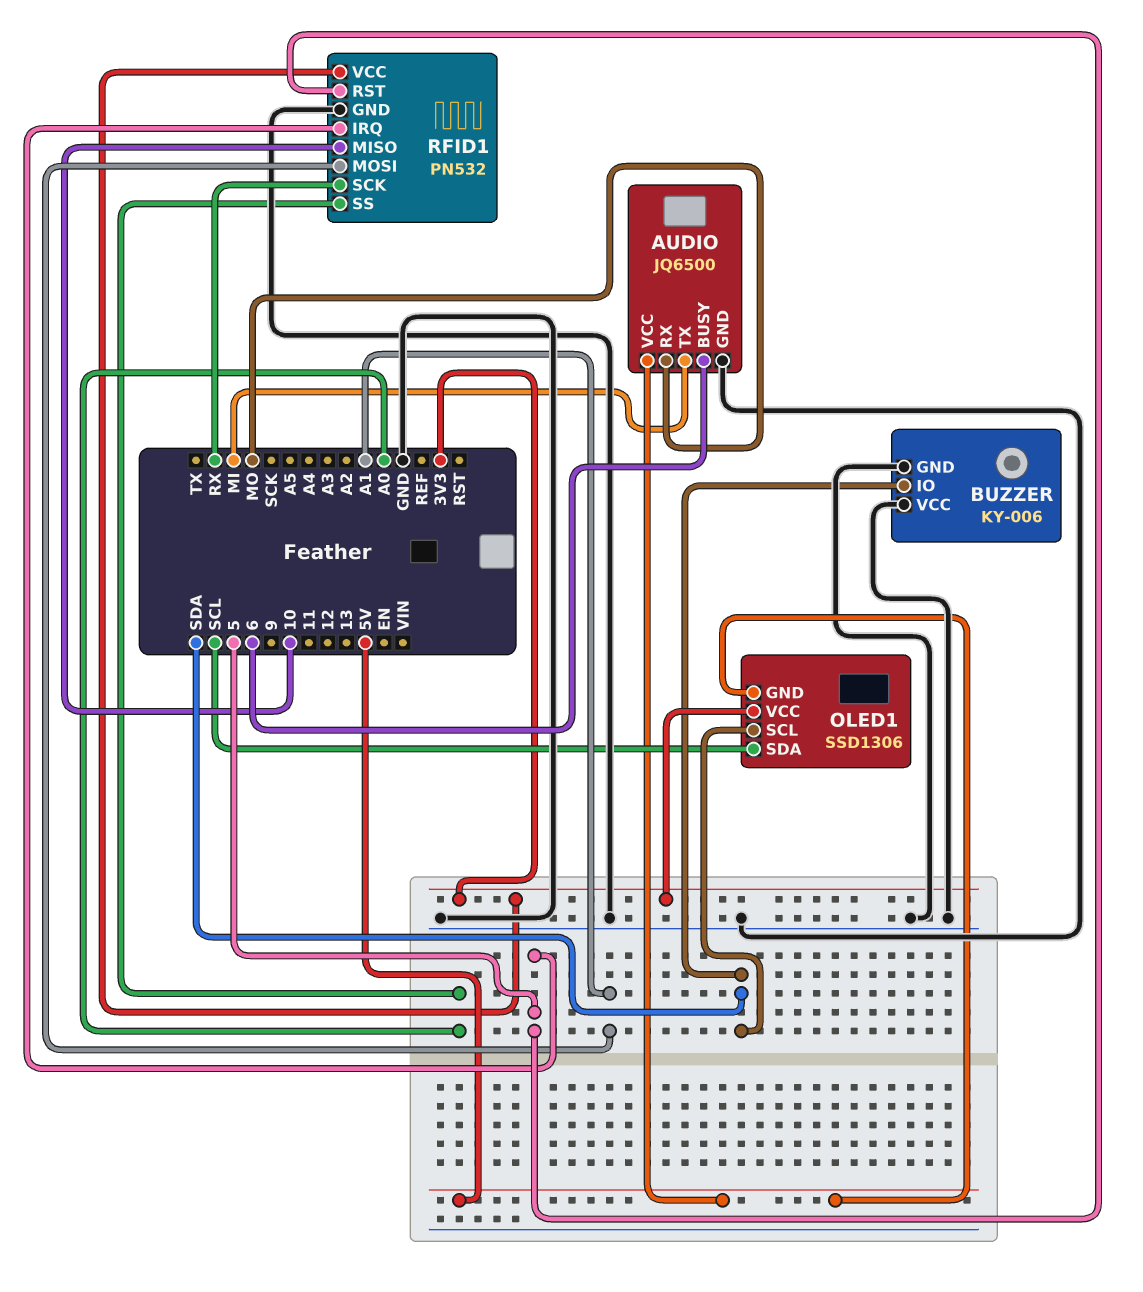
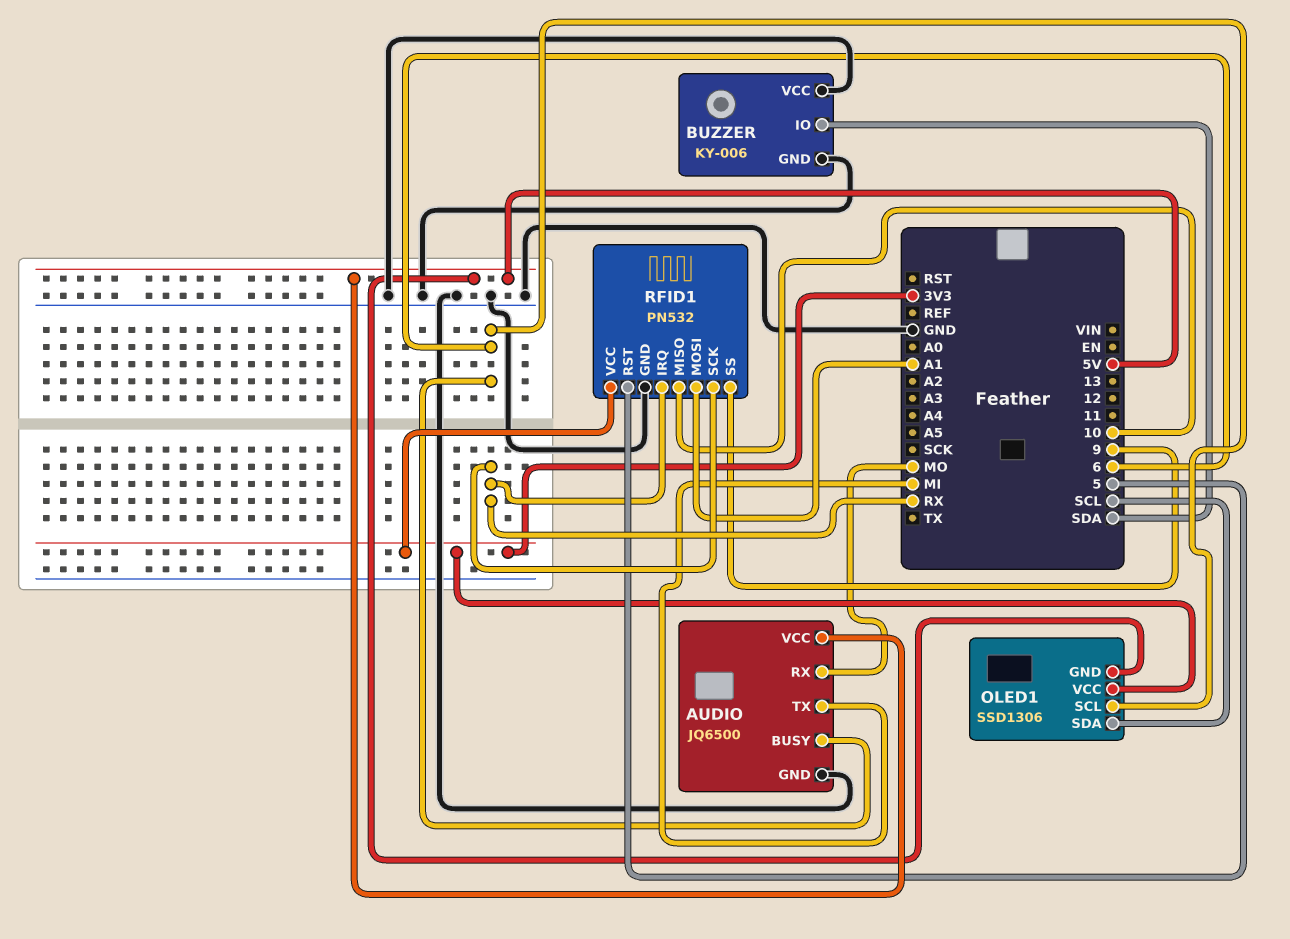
OLED1 pin SCL: SDA -> 6
RFID1 pin IRQ: 5 -> RX
RFID1 pin SS: A0 -> 9

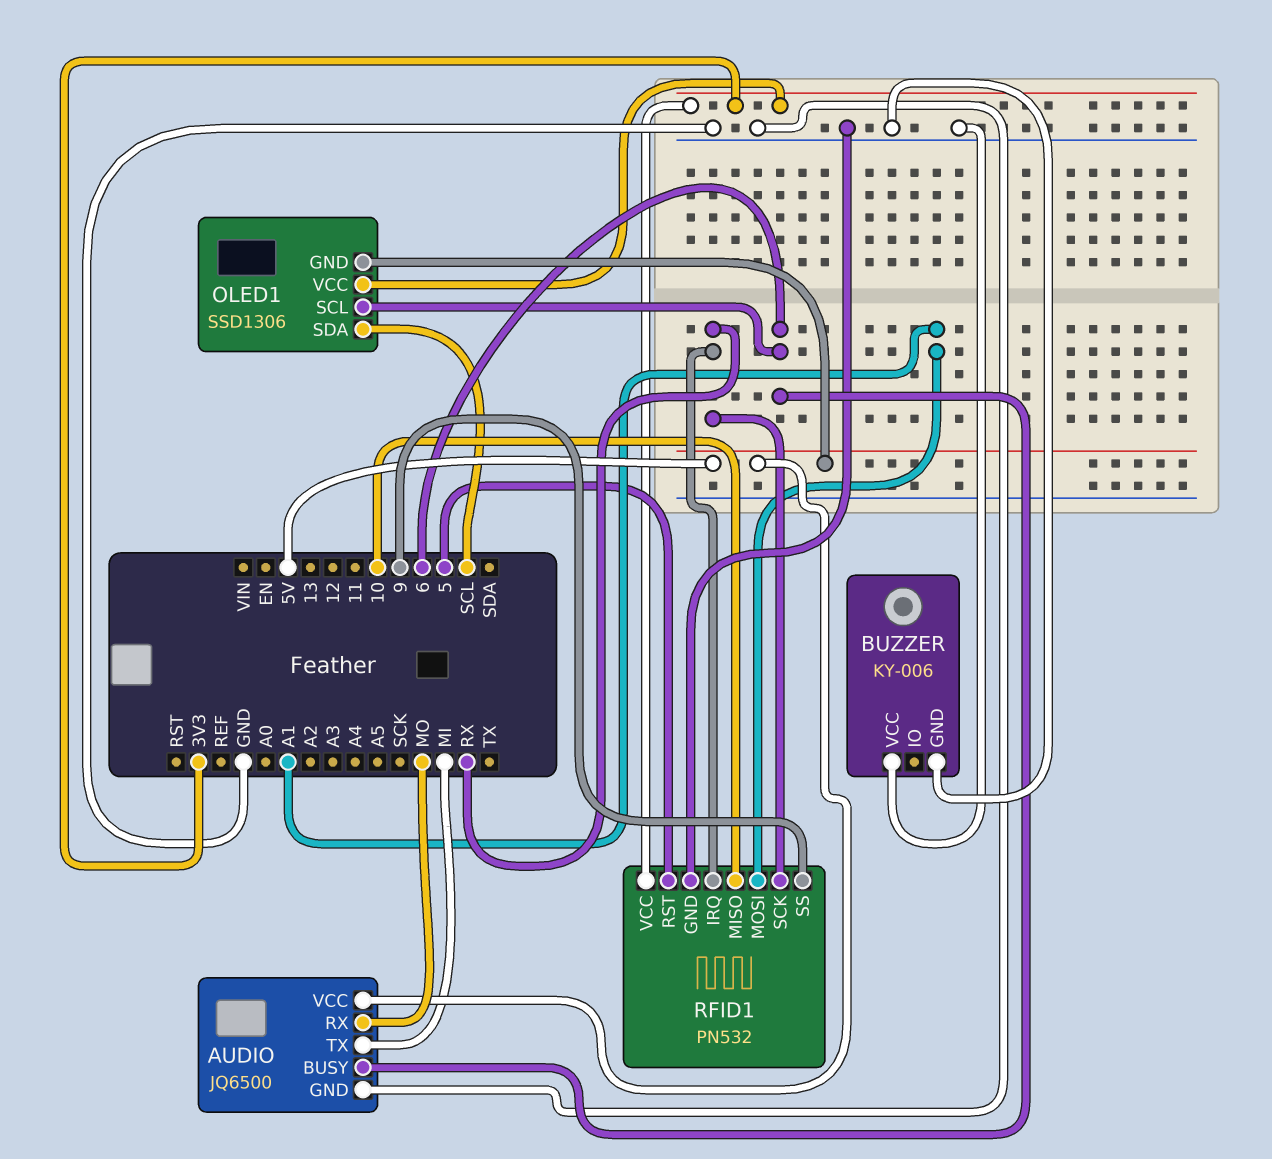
BUZZER pin IO: SDA -> none

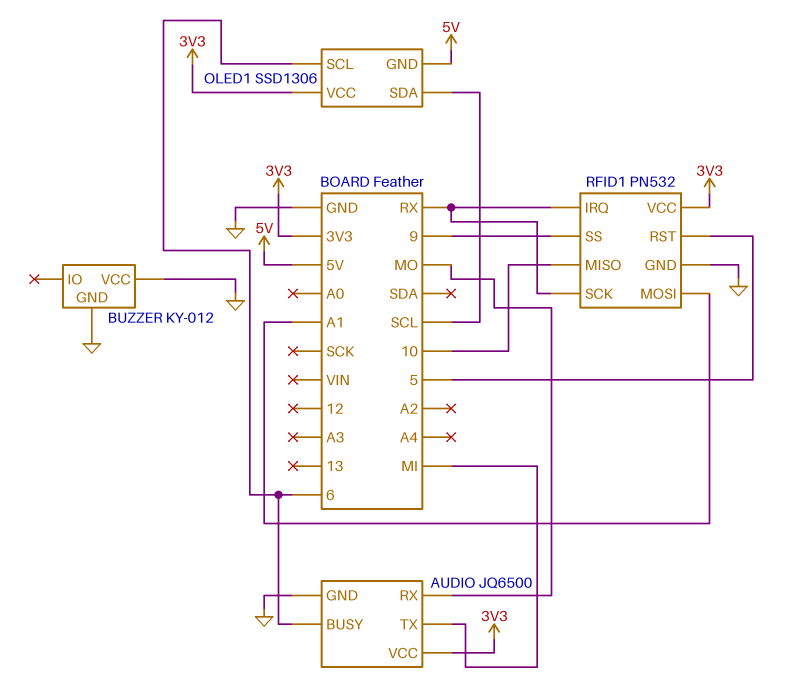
AUDIO pin VCC: 5V -> 3V3
BUZZER: KY-006 -> KY-012

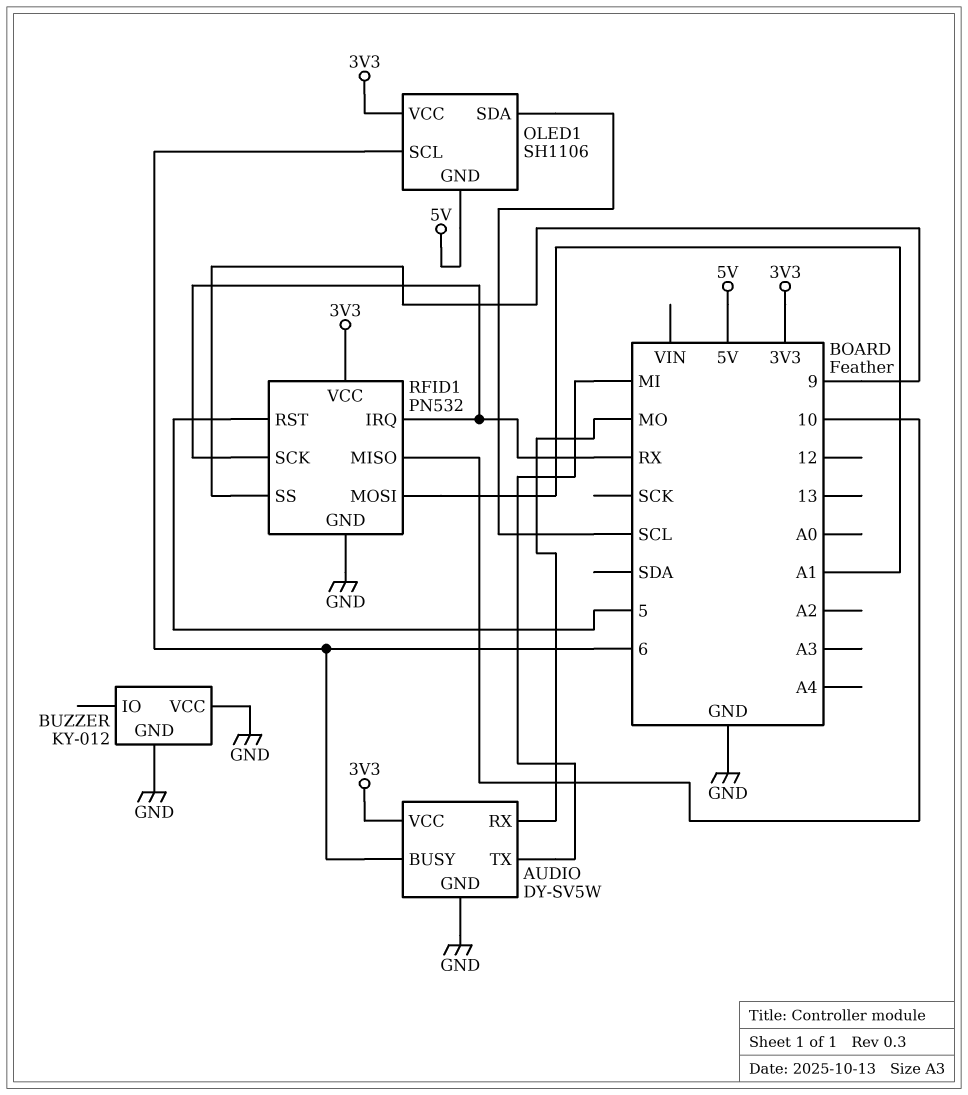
AUDIO: JQ6500 -> DY-SV5W
OLED1: SSD1306 -> SH1106

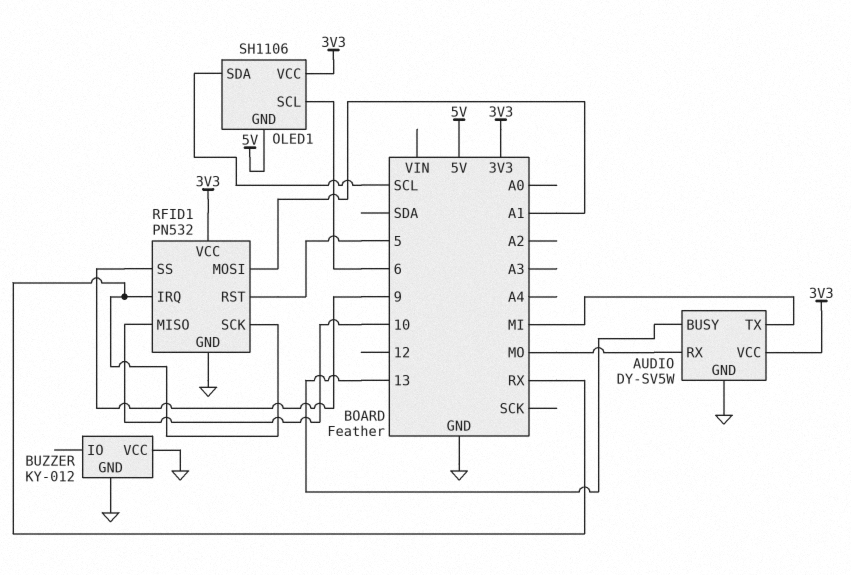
AUDIO pin BUSY: 6 -> 13

